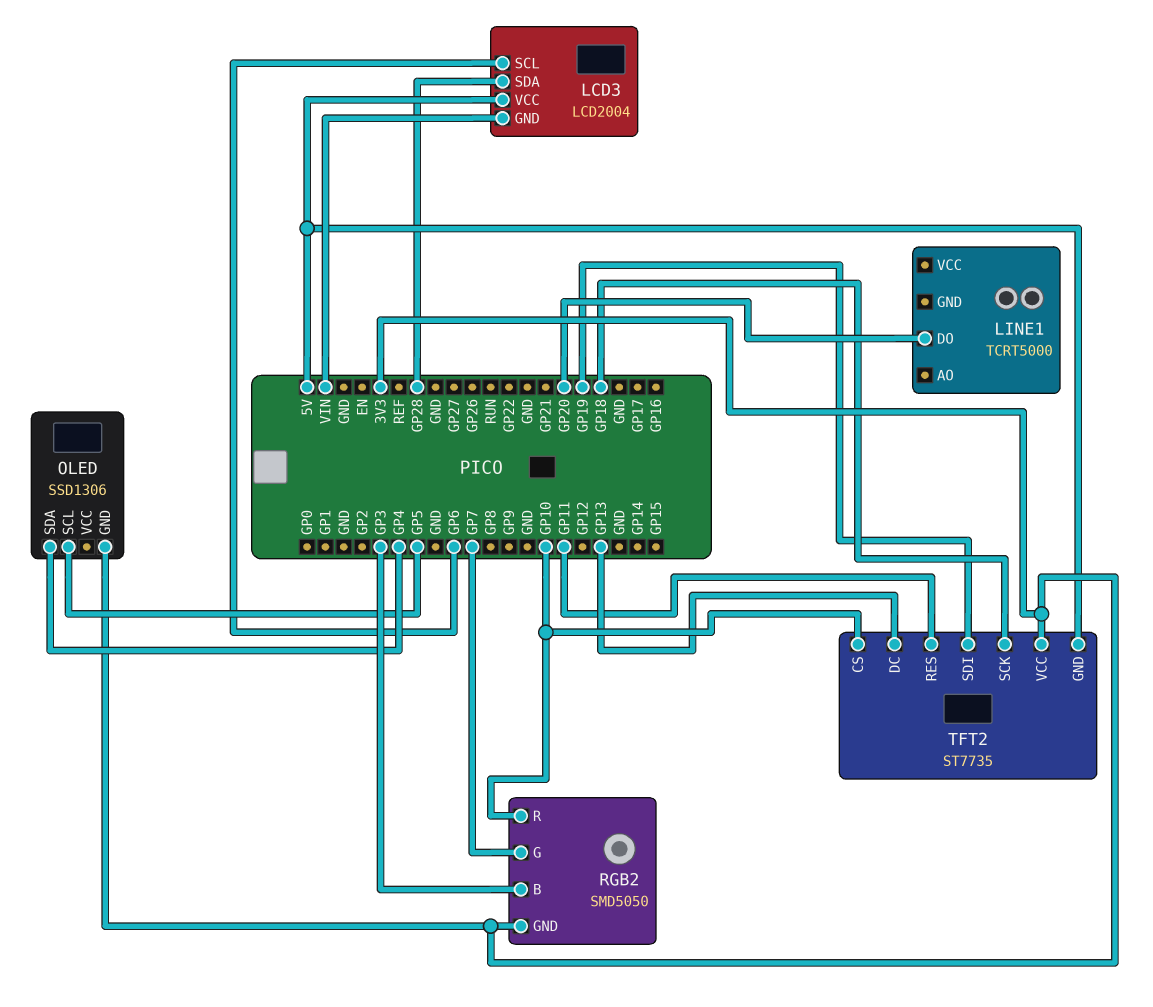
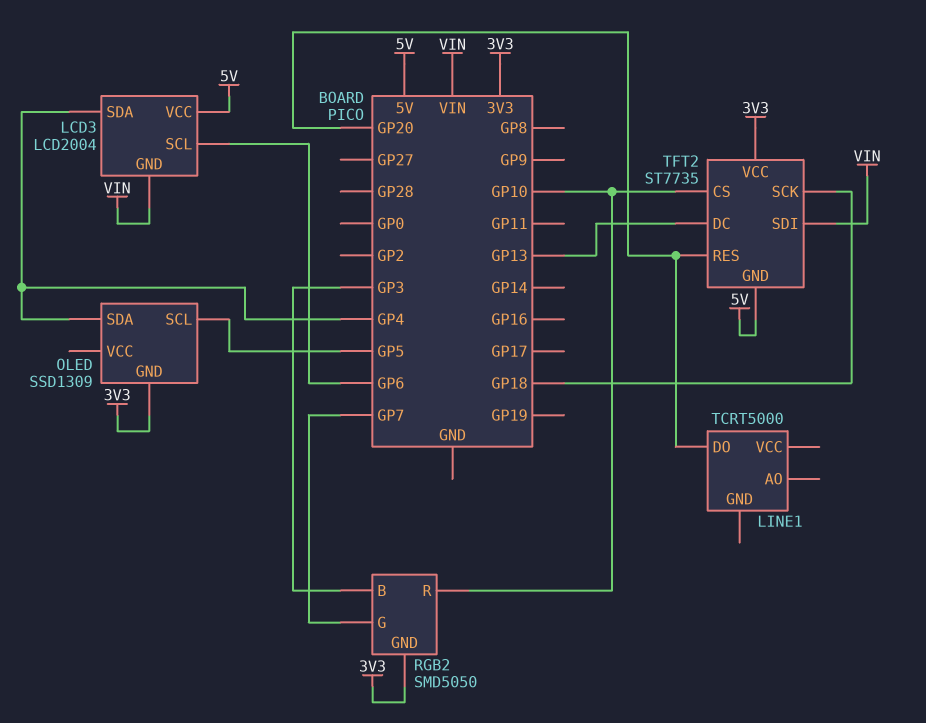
LCD3 pin SDA: GP28 -> GP4
OLED: SSD1306 -> SSD1309
TFT2 pin RES: GP11 -> GP20
TFT2 pin SDI: GP19 -> VIN

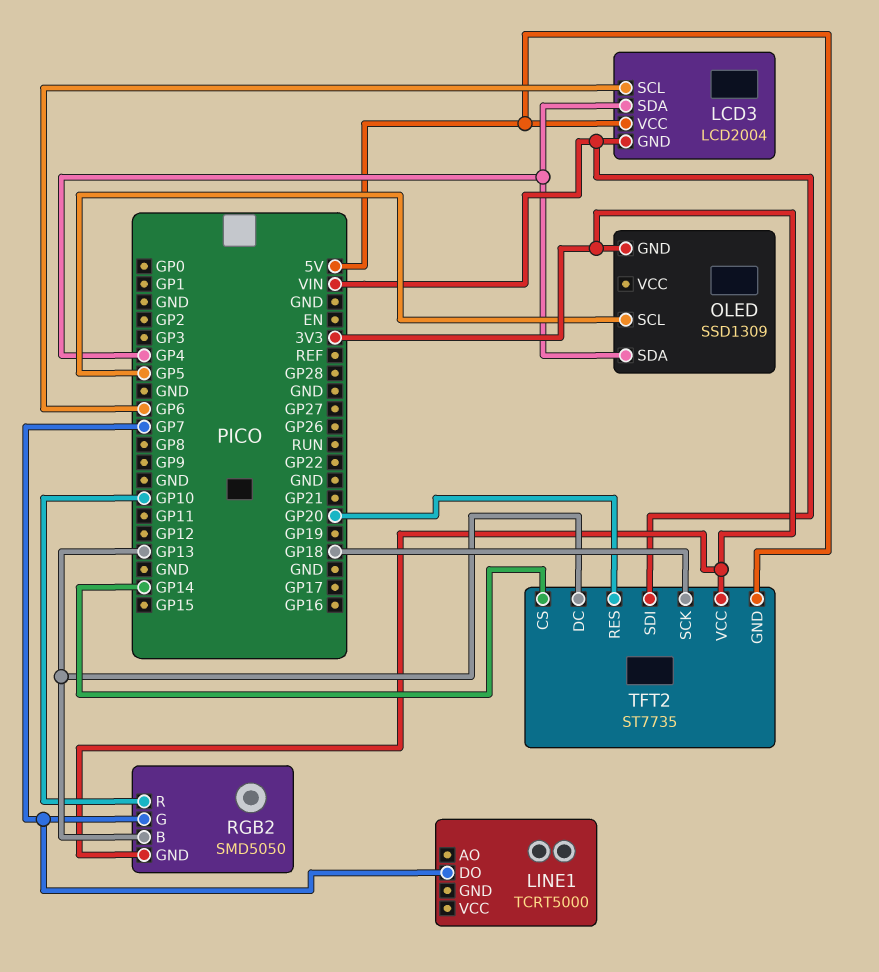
LINE1 pin DO: GP20 -> GP7
RGB2 pin B: GP3 -> GP13
TFT2 pin CS: GP10 -> GP14

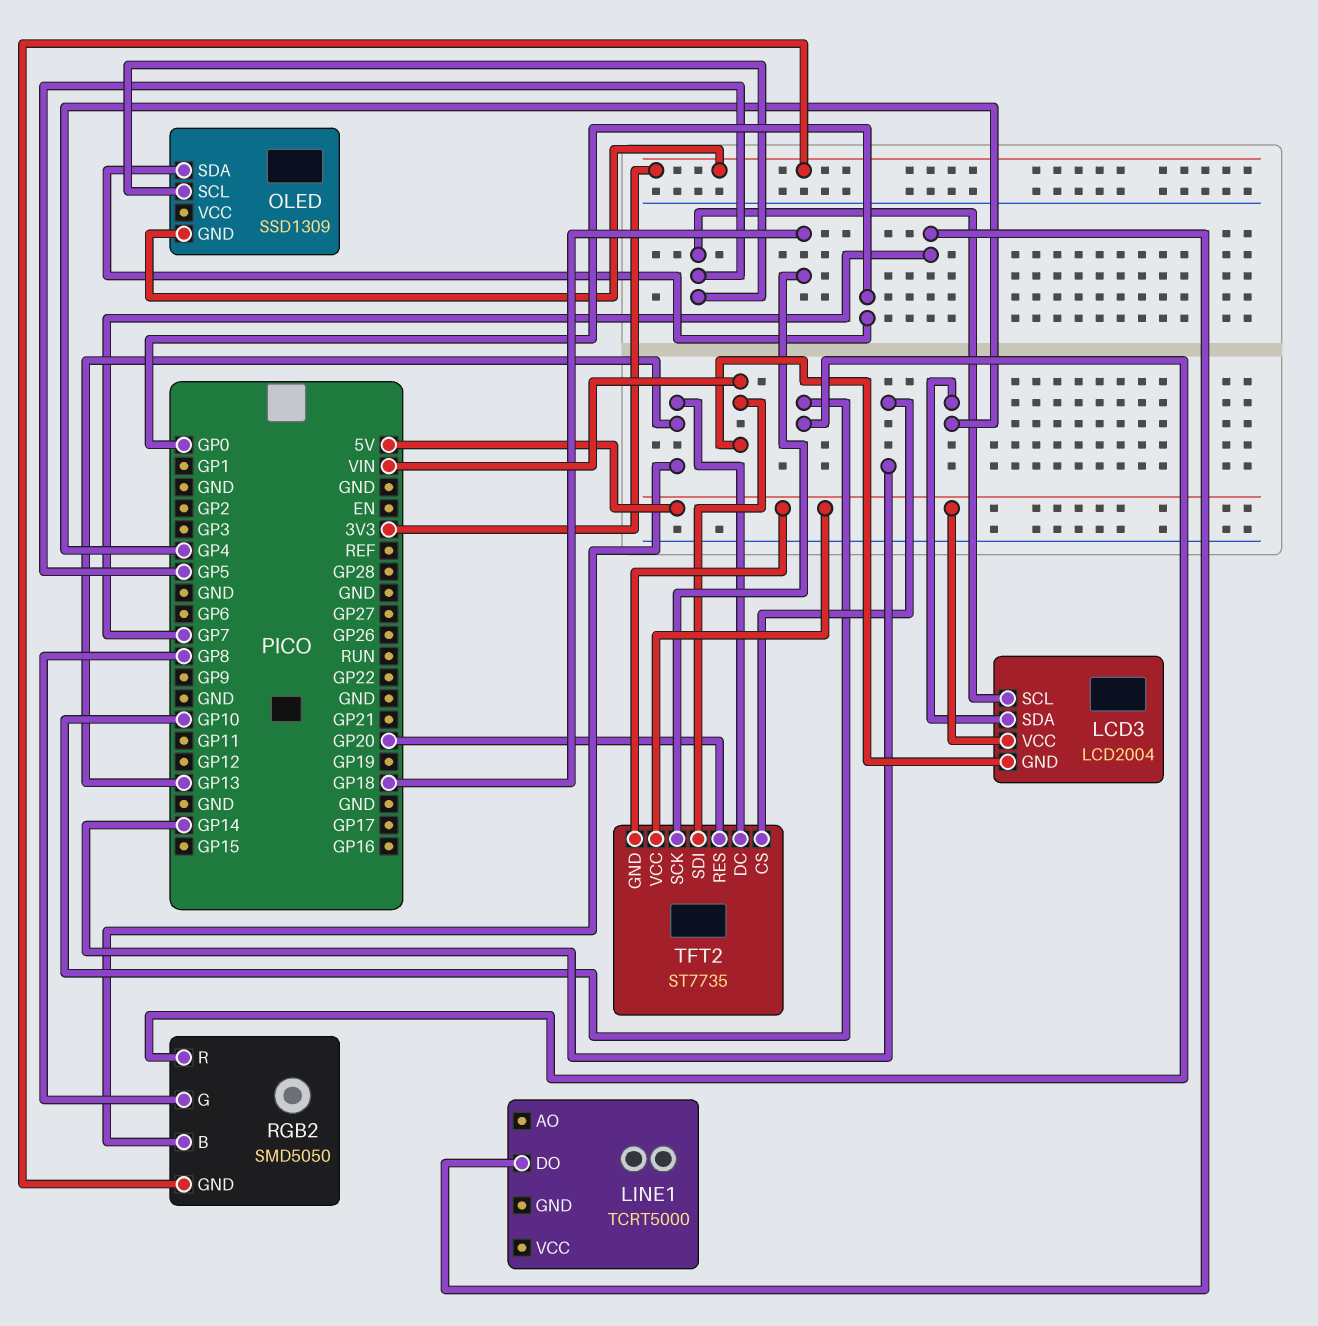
LCD3 pin SCL: GP6 -> GP5
OLED pin SDA: GP4 -> GP0
RGB2 pin G: GP7 -> GP8
TFT2 pin VCC: 3V3 -> 5V

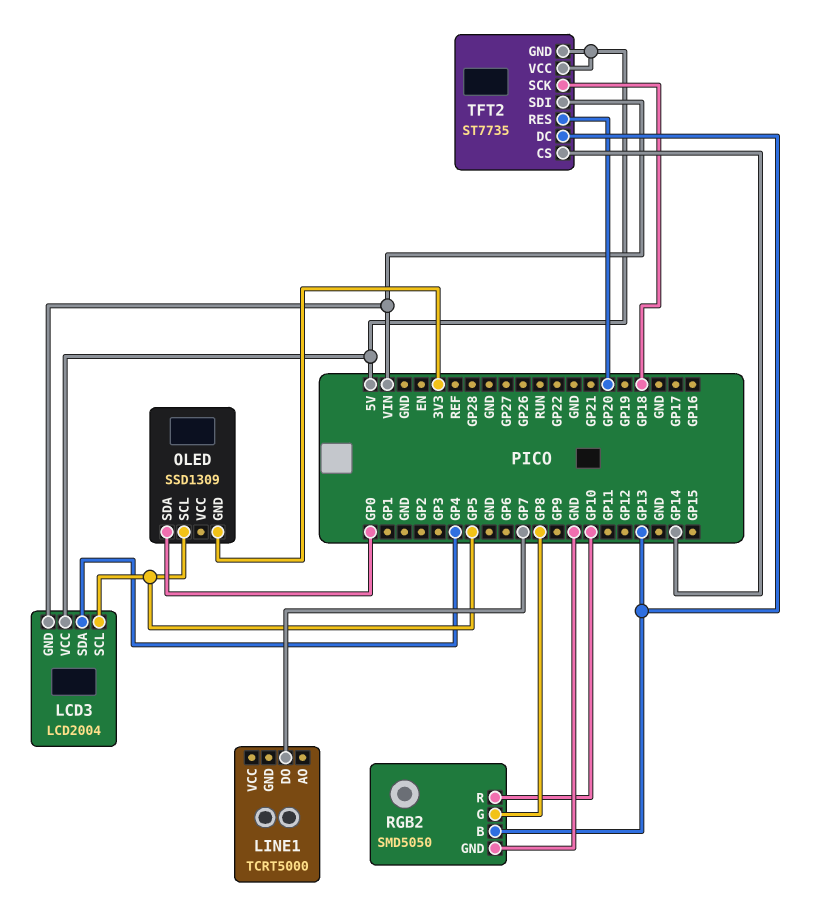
RGB2 pin GND: 3V3 -> GND

